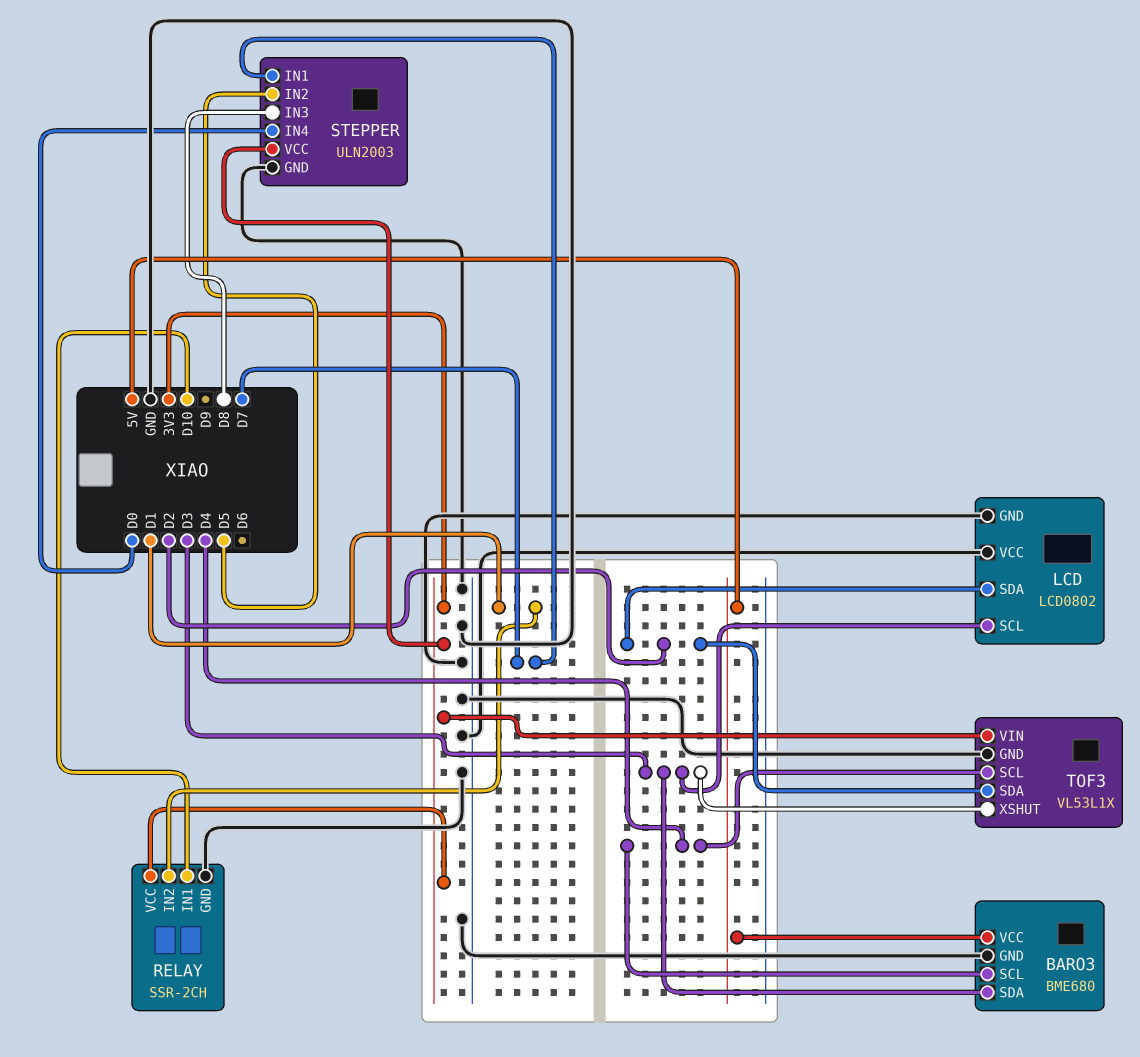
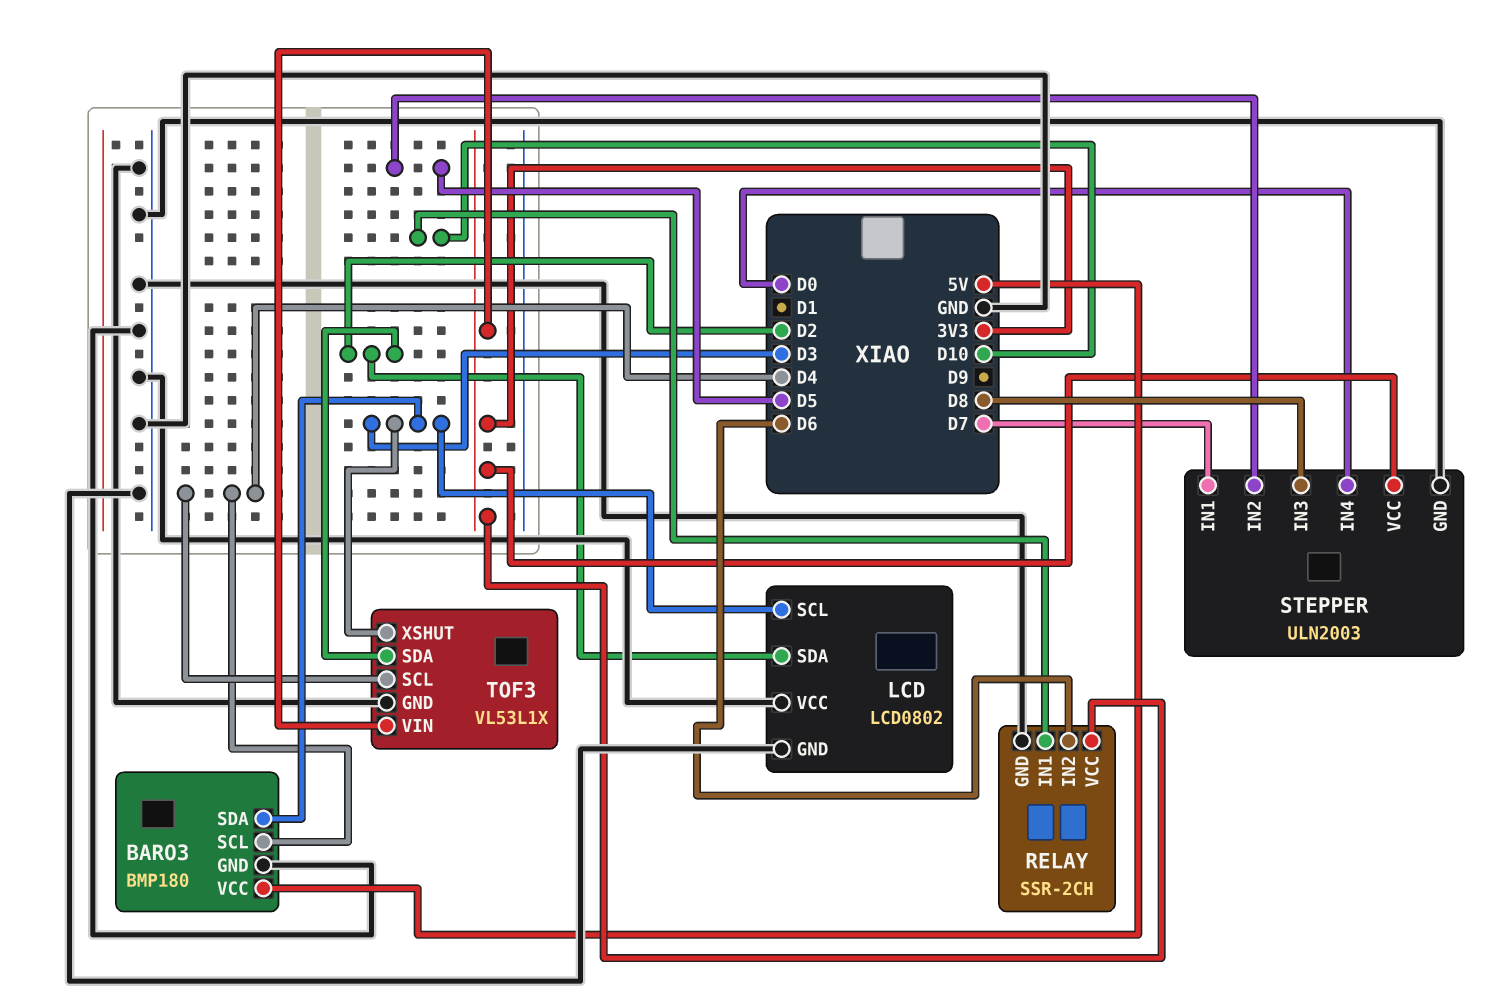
BARO3: BME680 -> BMP180
RELAY pin IN2: D1 -> D6

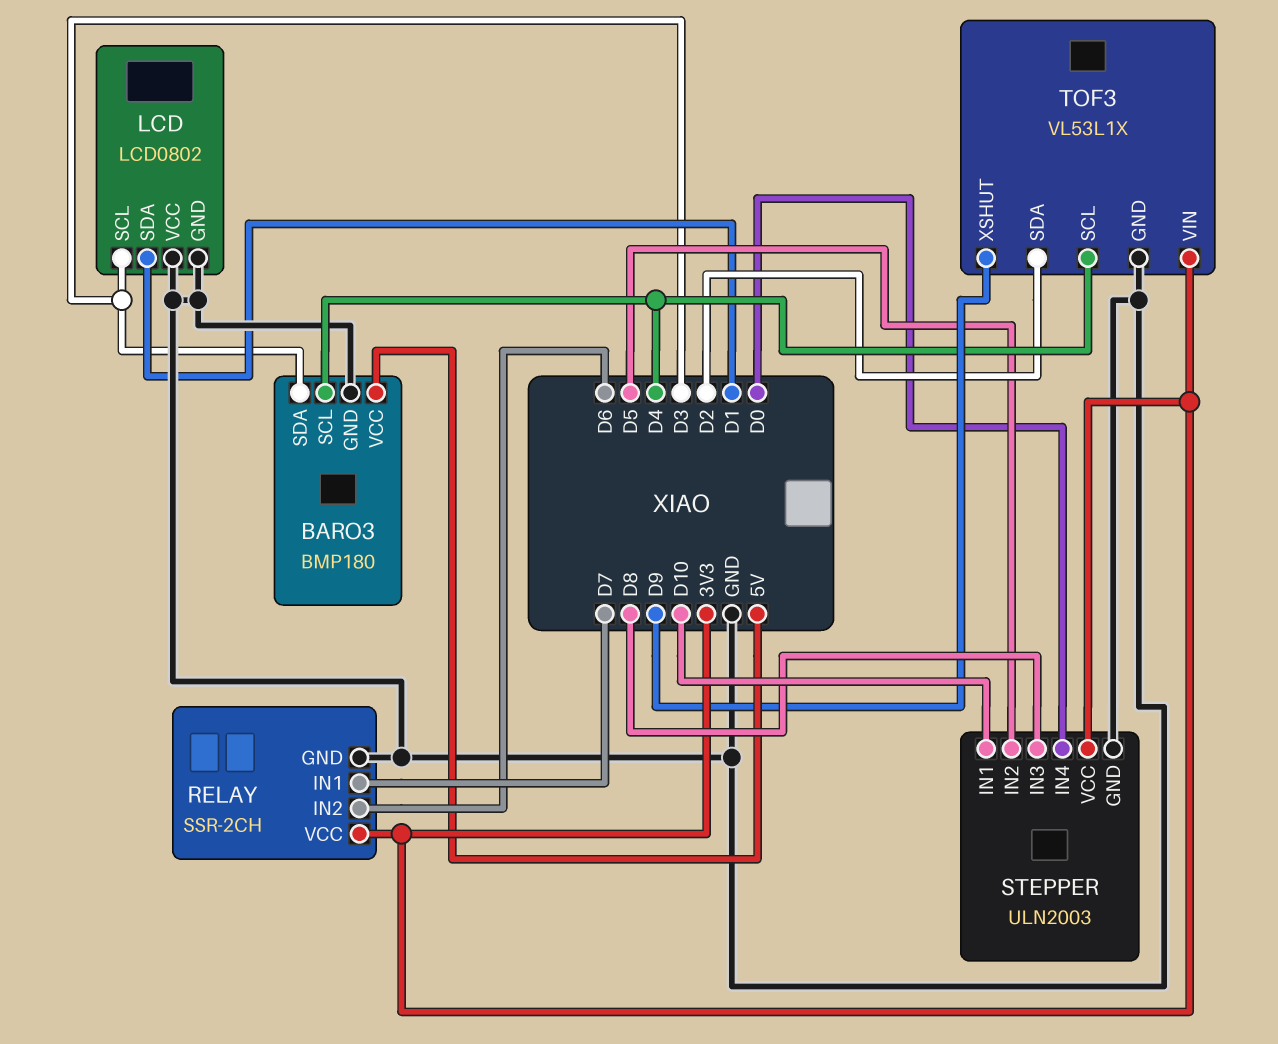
LCD pin SDA: D2 -> D1
RELAY pin IN1: D10 -> D7
STEPPER pin IN1: D7 -> D10
TOF3 pin XSHUT: D3 -> D9

